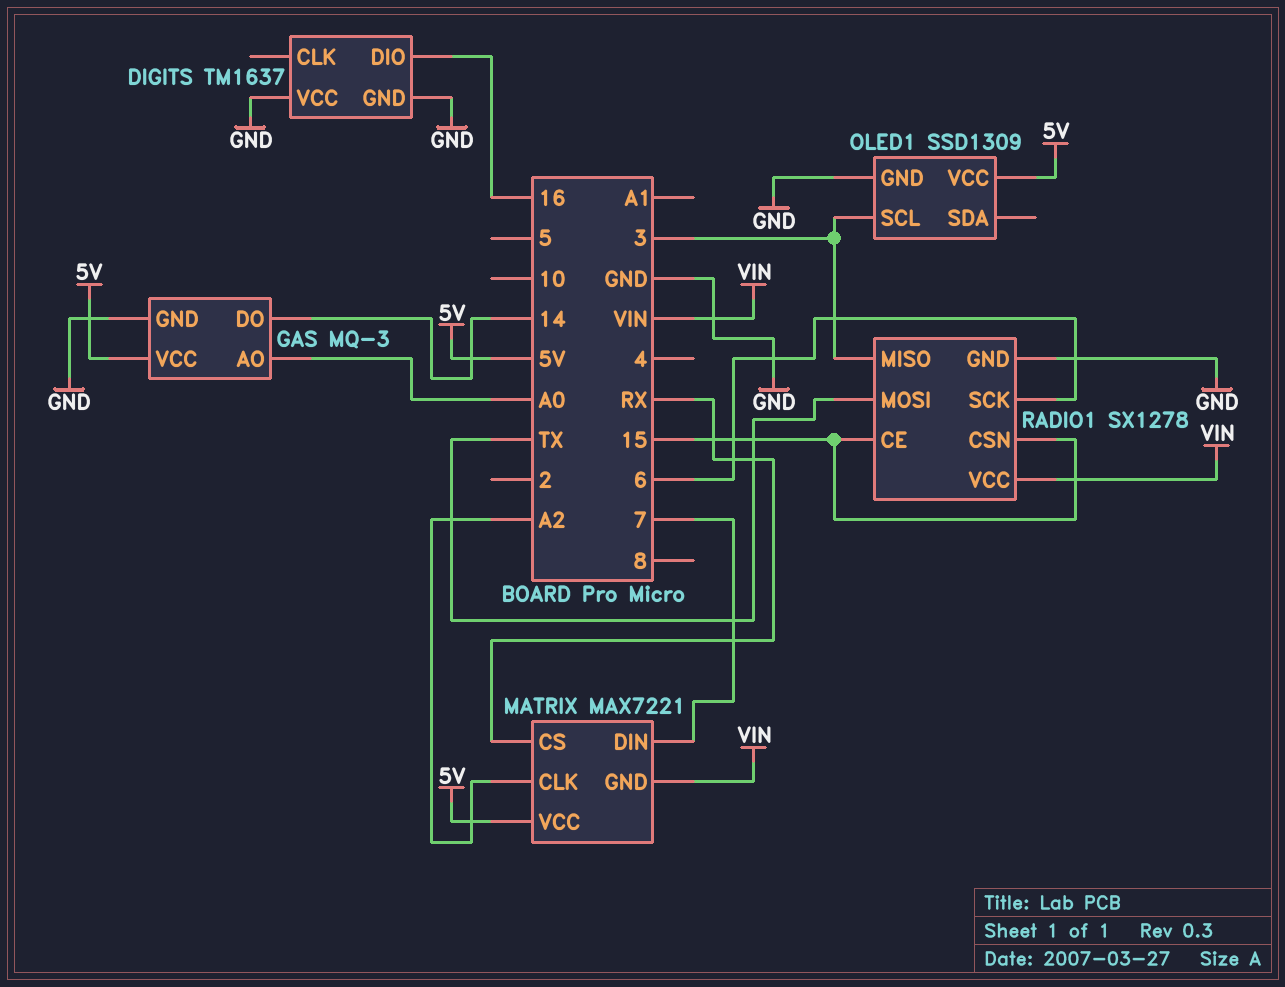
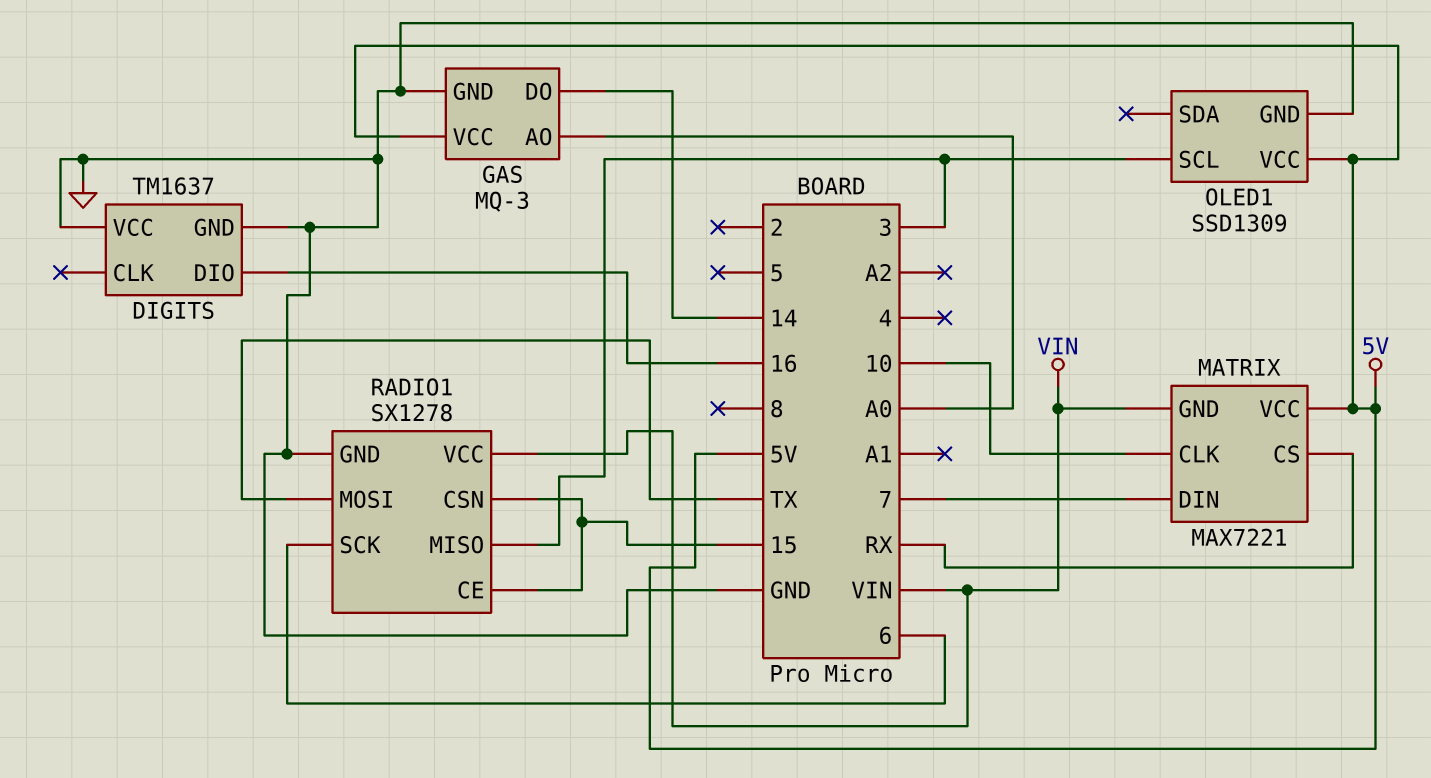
MATRIX pin CLK: A2 -> 10

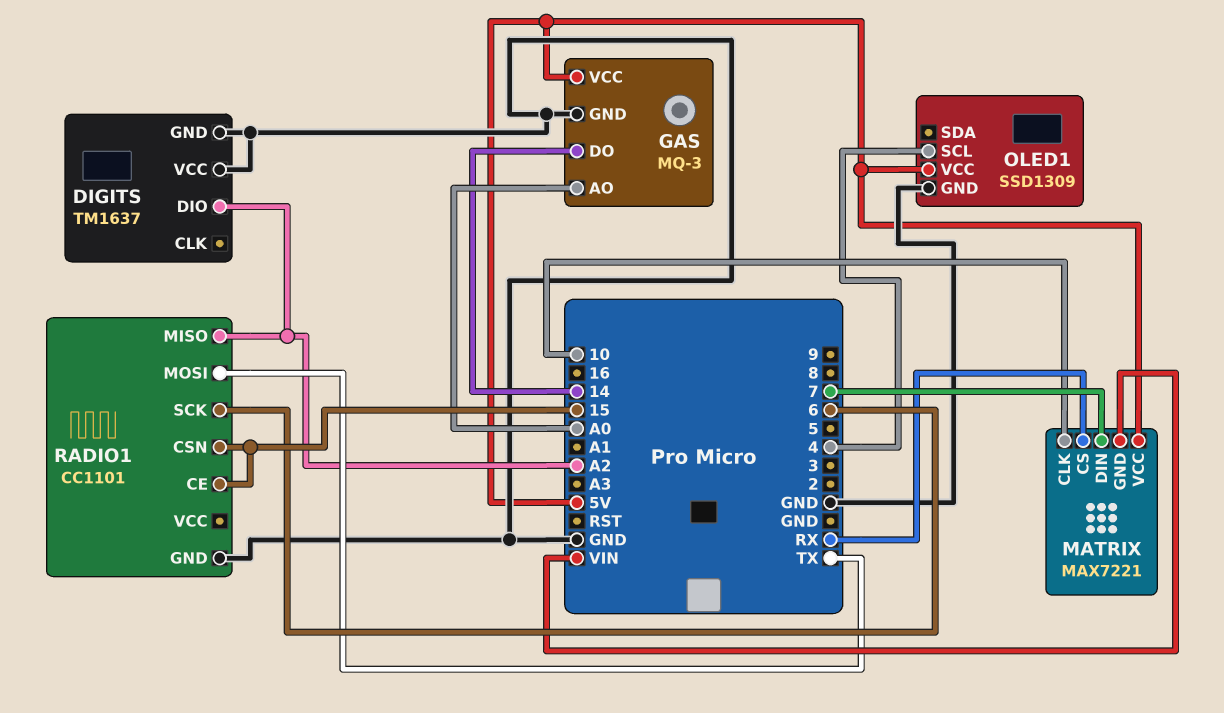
DIGITS pin DIO: 16 -> A2
OLED1 pin SCL: 3 -> 4
RADIO1: SX1278 -> CC1101
RADIO1 pin MISO: 3 -> A2
RADIO1 pin VCC: VIN -> none

